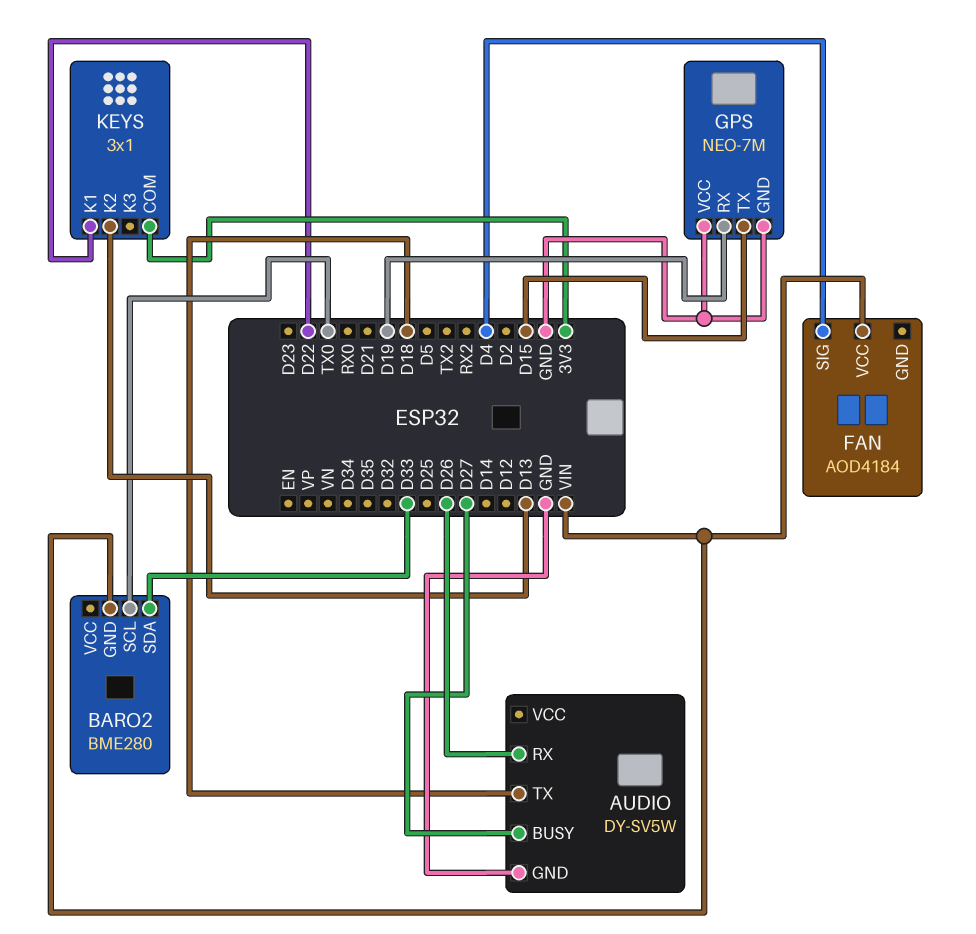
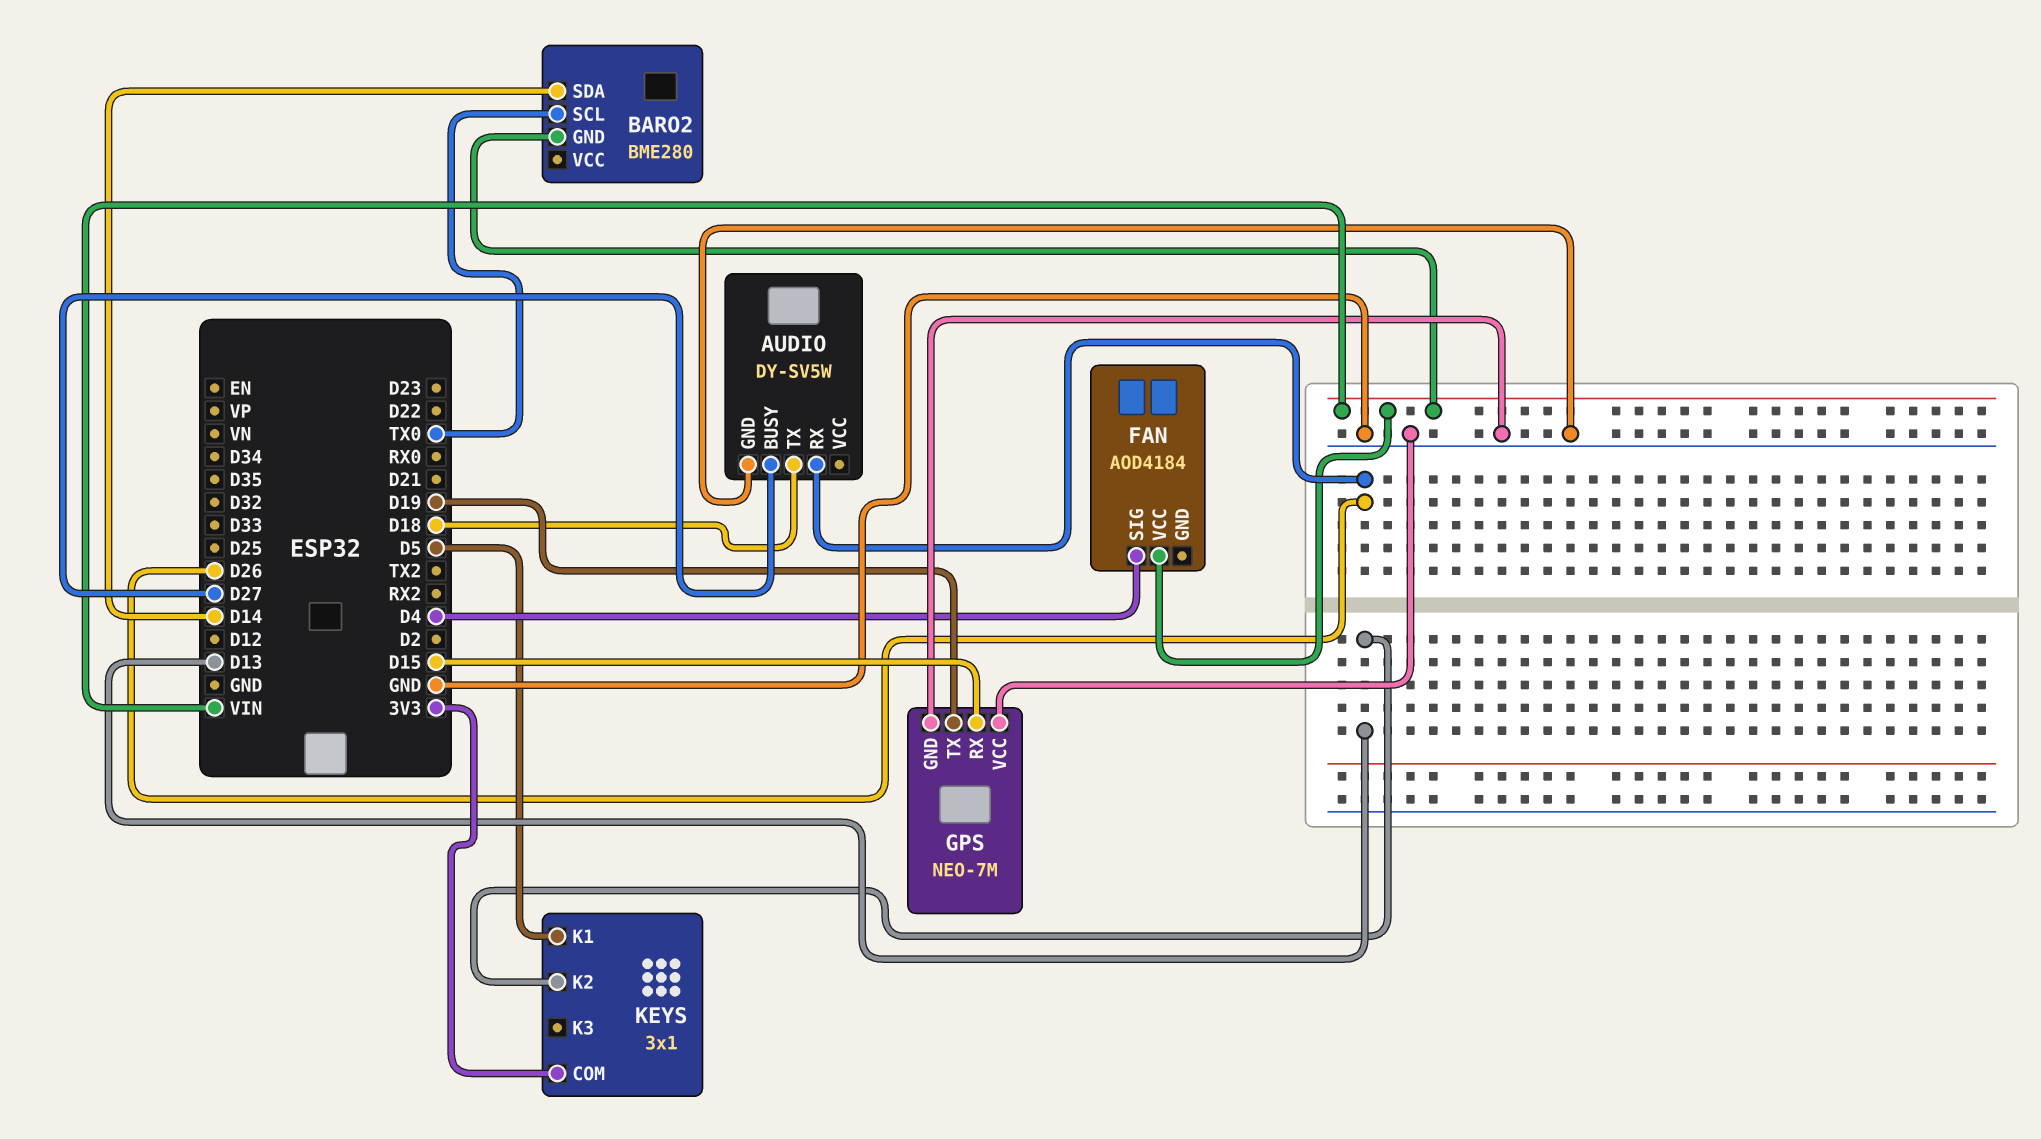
BARO2 pin SDA: D33 -> D14
GPS pin RX: D19 -> D15
GPS pin TX: D15 -> D19
KEYS pin K1: D22 -> D5

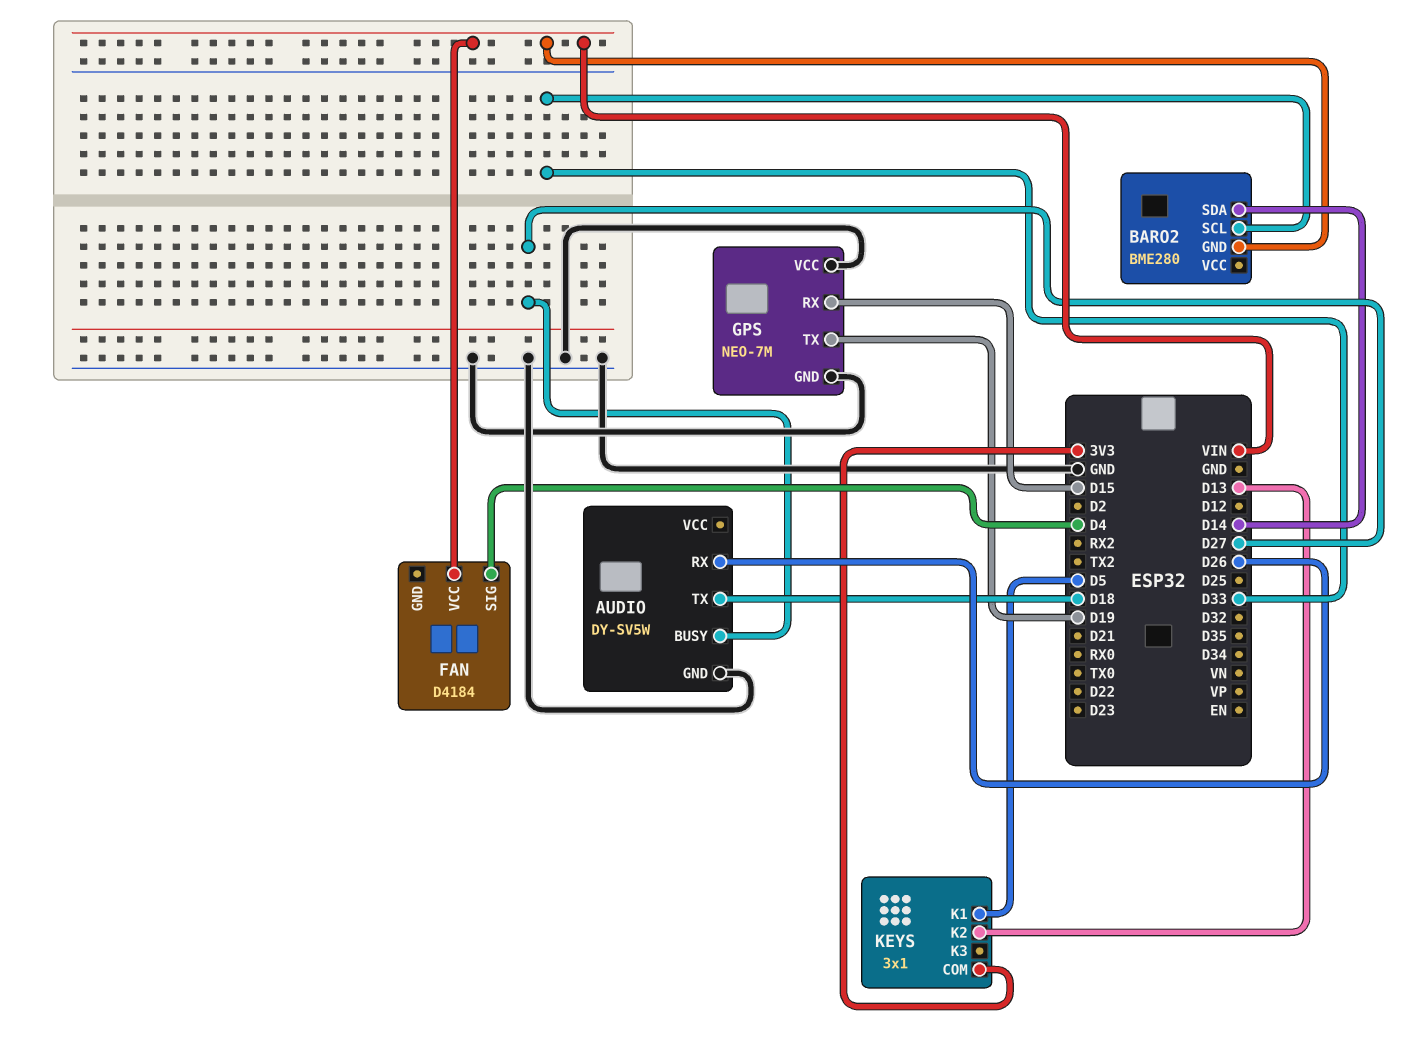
BARO2 pin SCL: TX0 -> D33
FAN: AOD4184 -> D4184

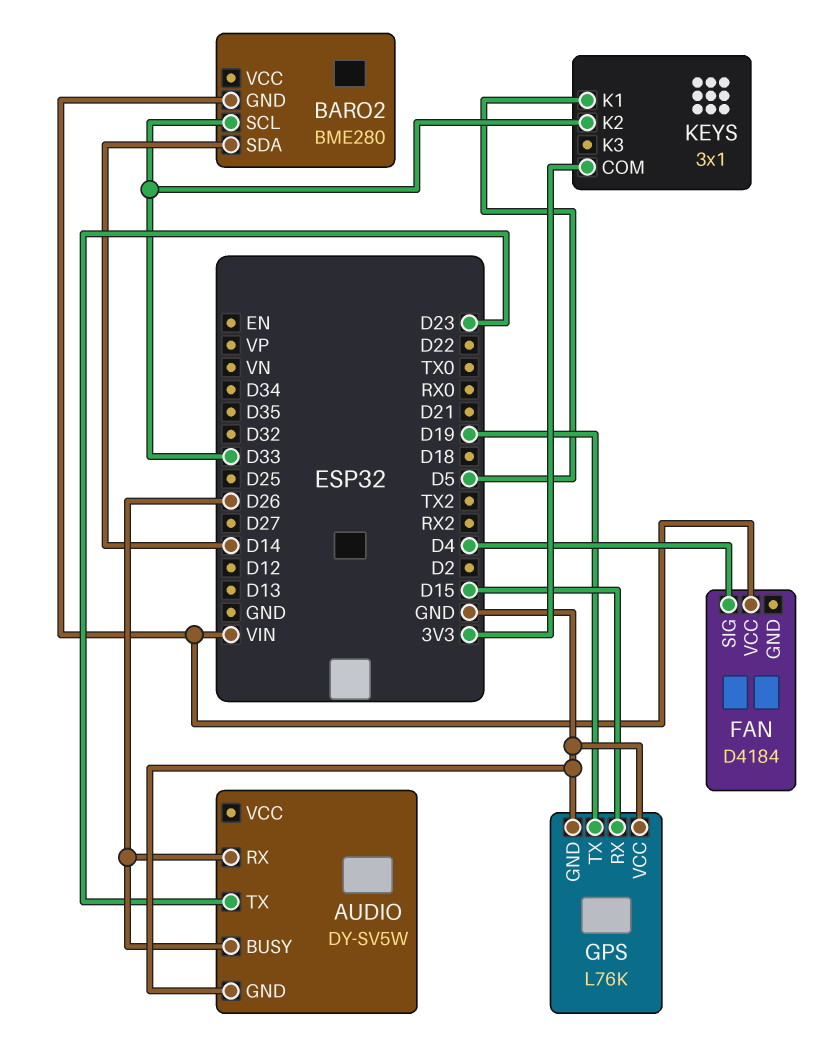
AUDIO pin BUSY: D27 -> D26
AUDIO pin TX: D18 -> D23
GPS: NEO-7M -> L76K
KEYS pin K2: D13 -> D33

